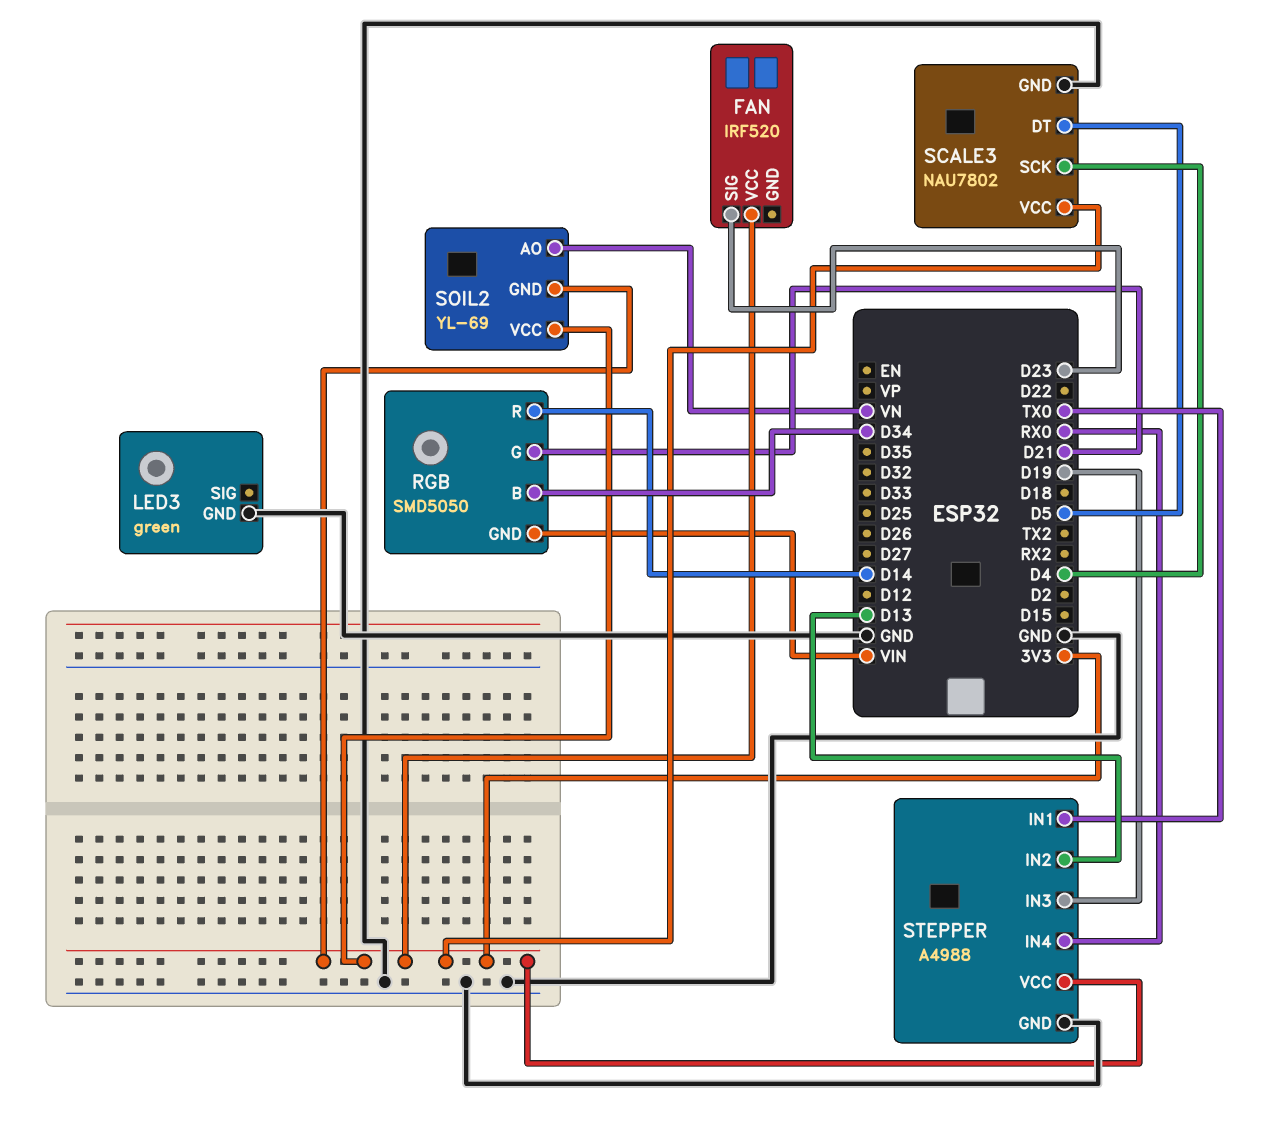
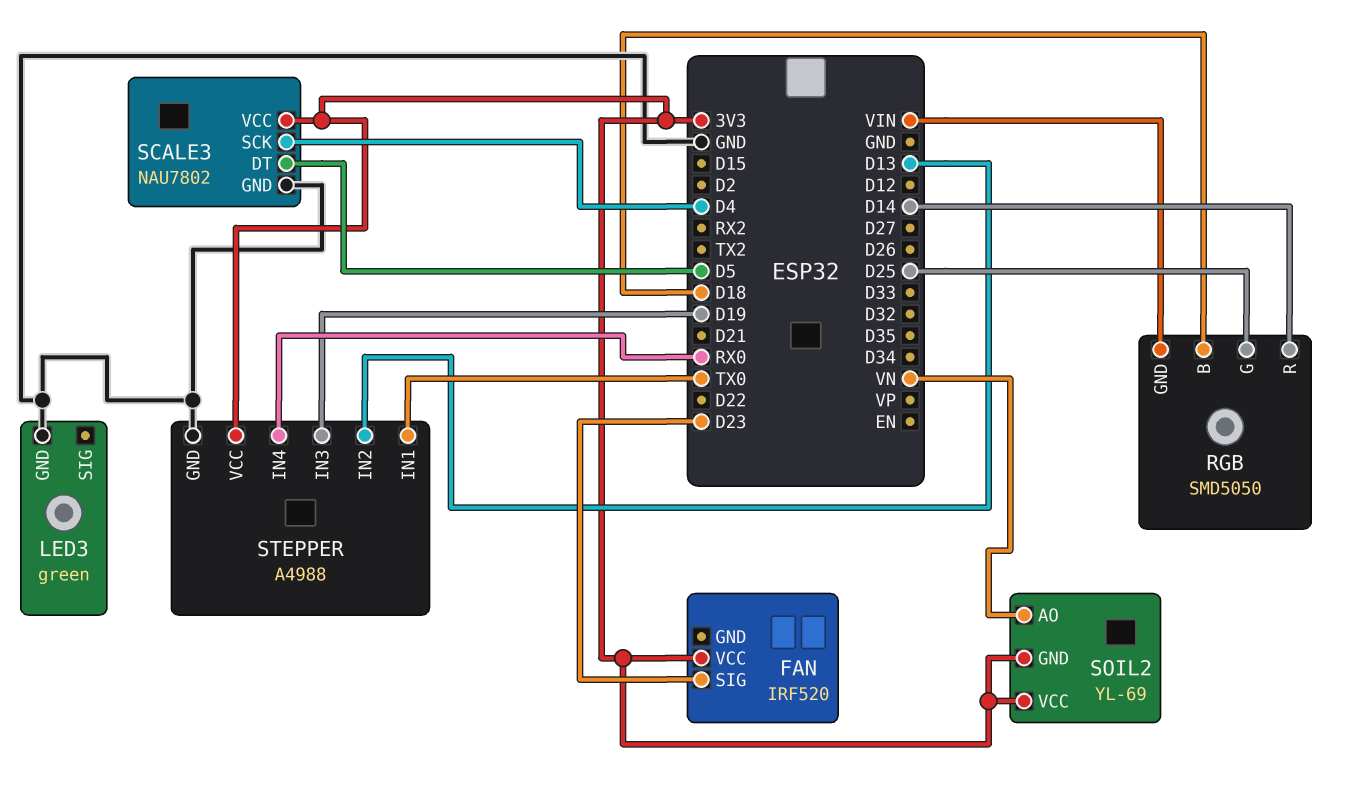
RGB pin B: D34 -> D18
RGB pin G: D21 -> D25

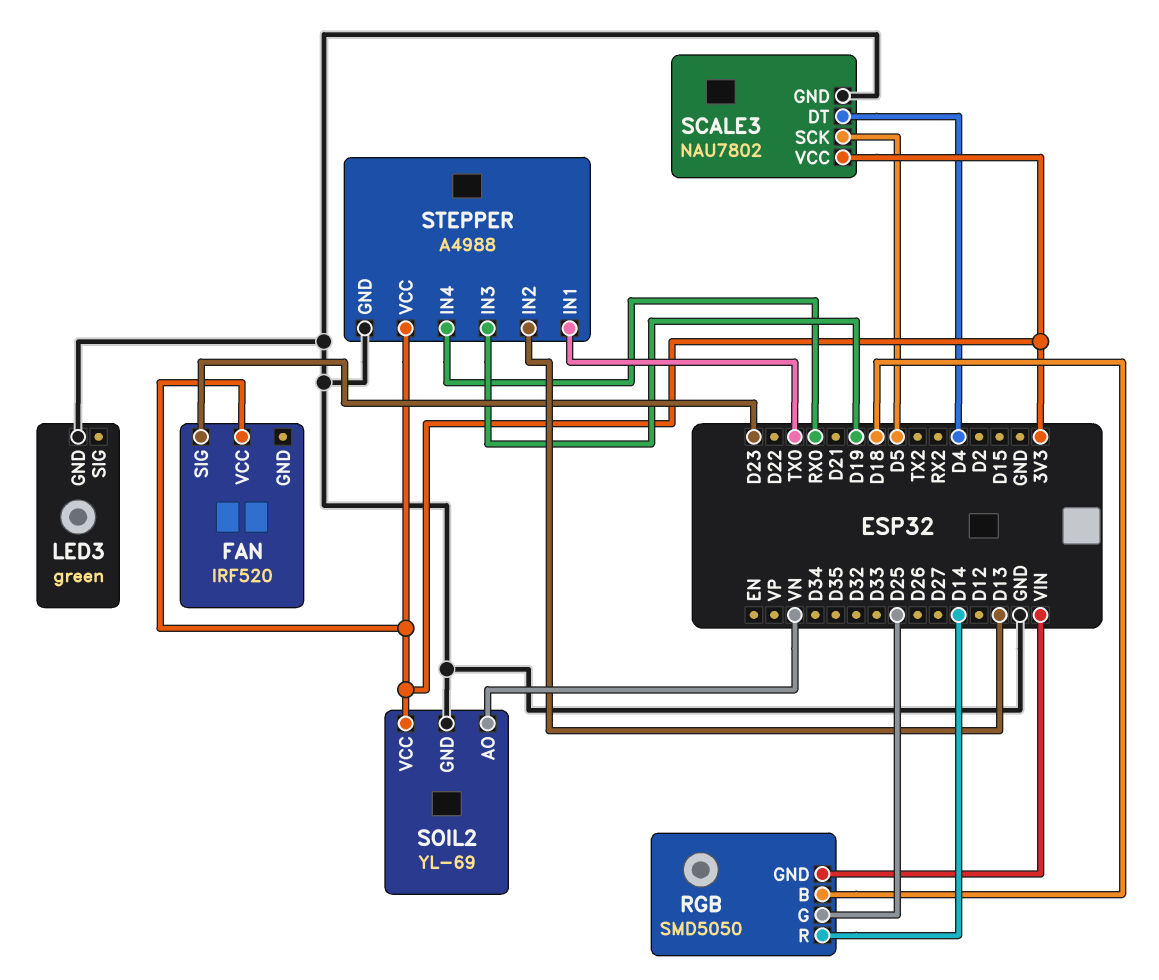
SCALE3 pin DT: D5 -> D4
SCALE3 pin SCK: D4 -> D5
SOIL2 pin GND: 3V3 -> GND

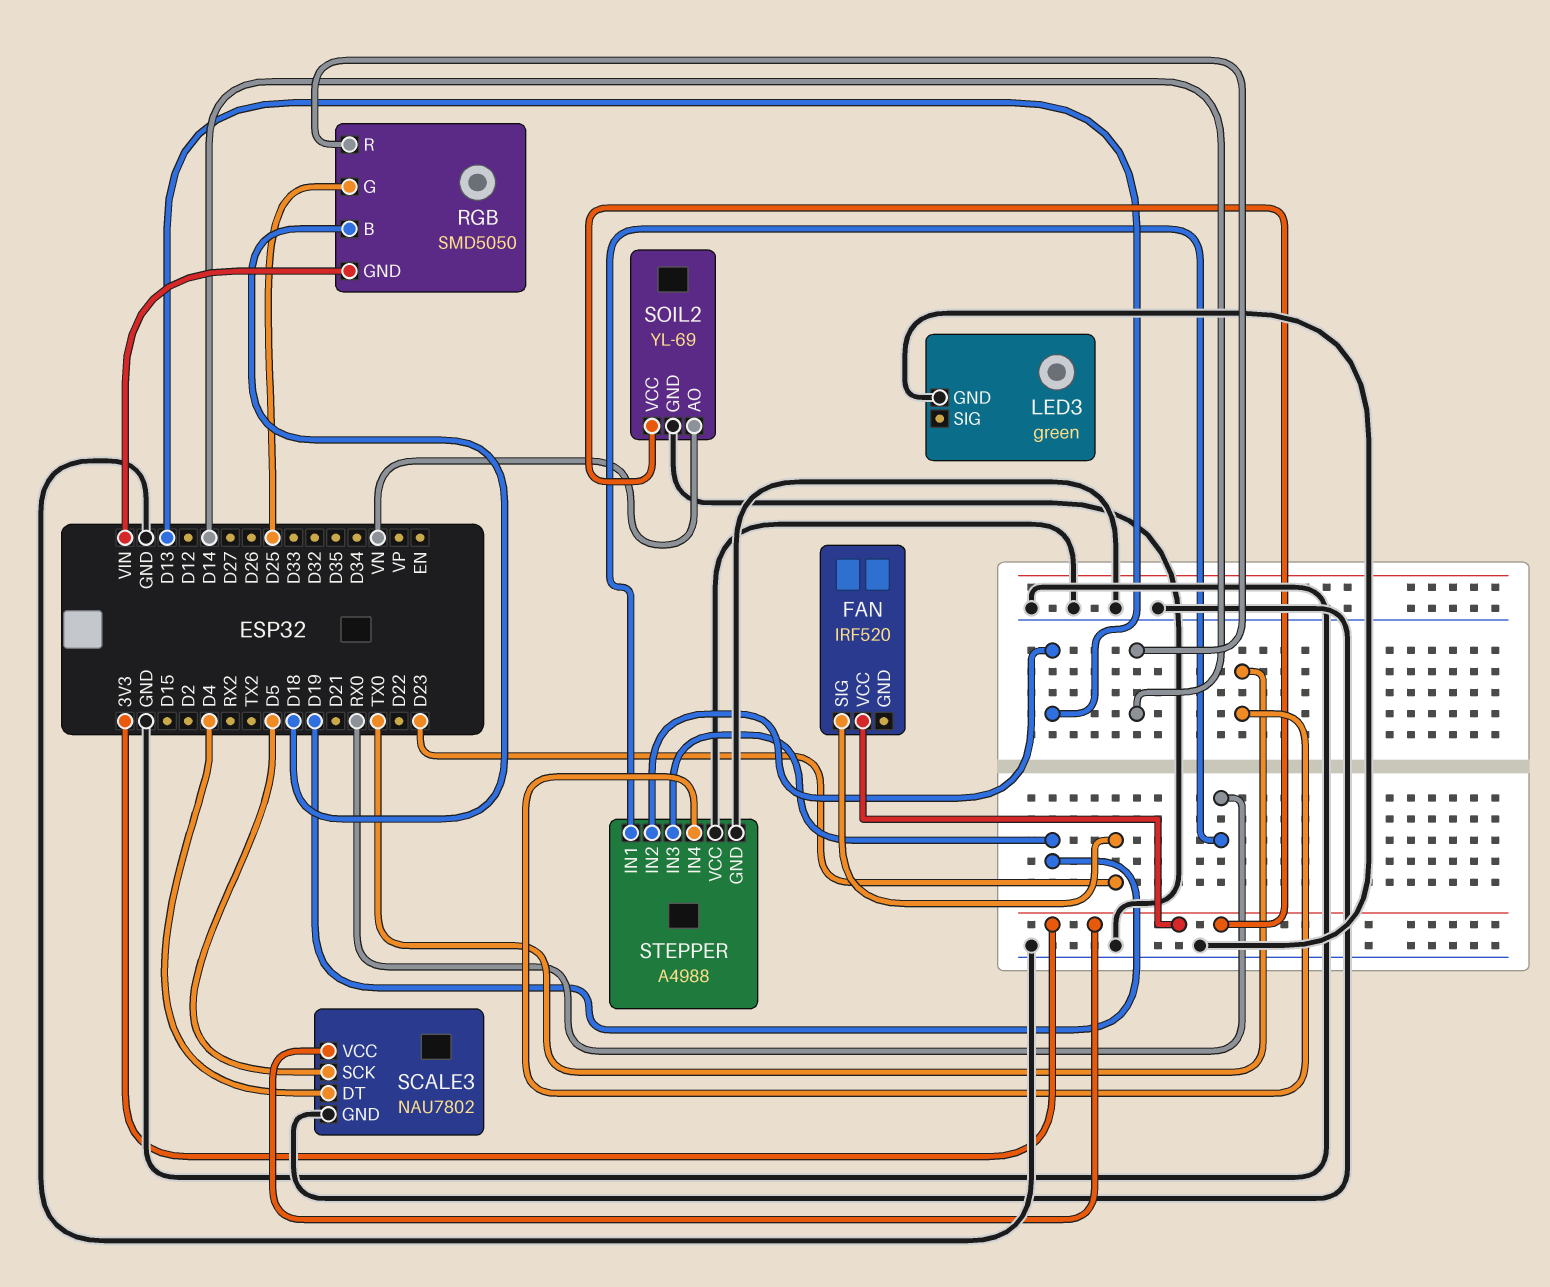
STEPPER pin IN1: TX0 -> RX0
STEPPER pin IN4: RX0 -> TX0
STEPPER pin VCC: 3V3 -> GND

